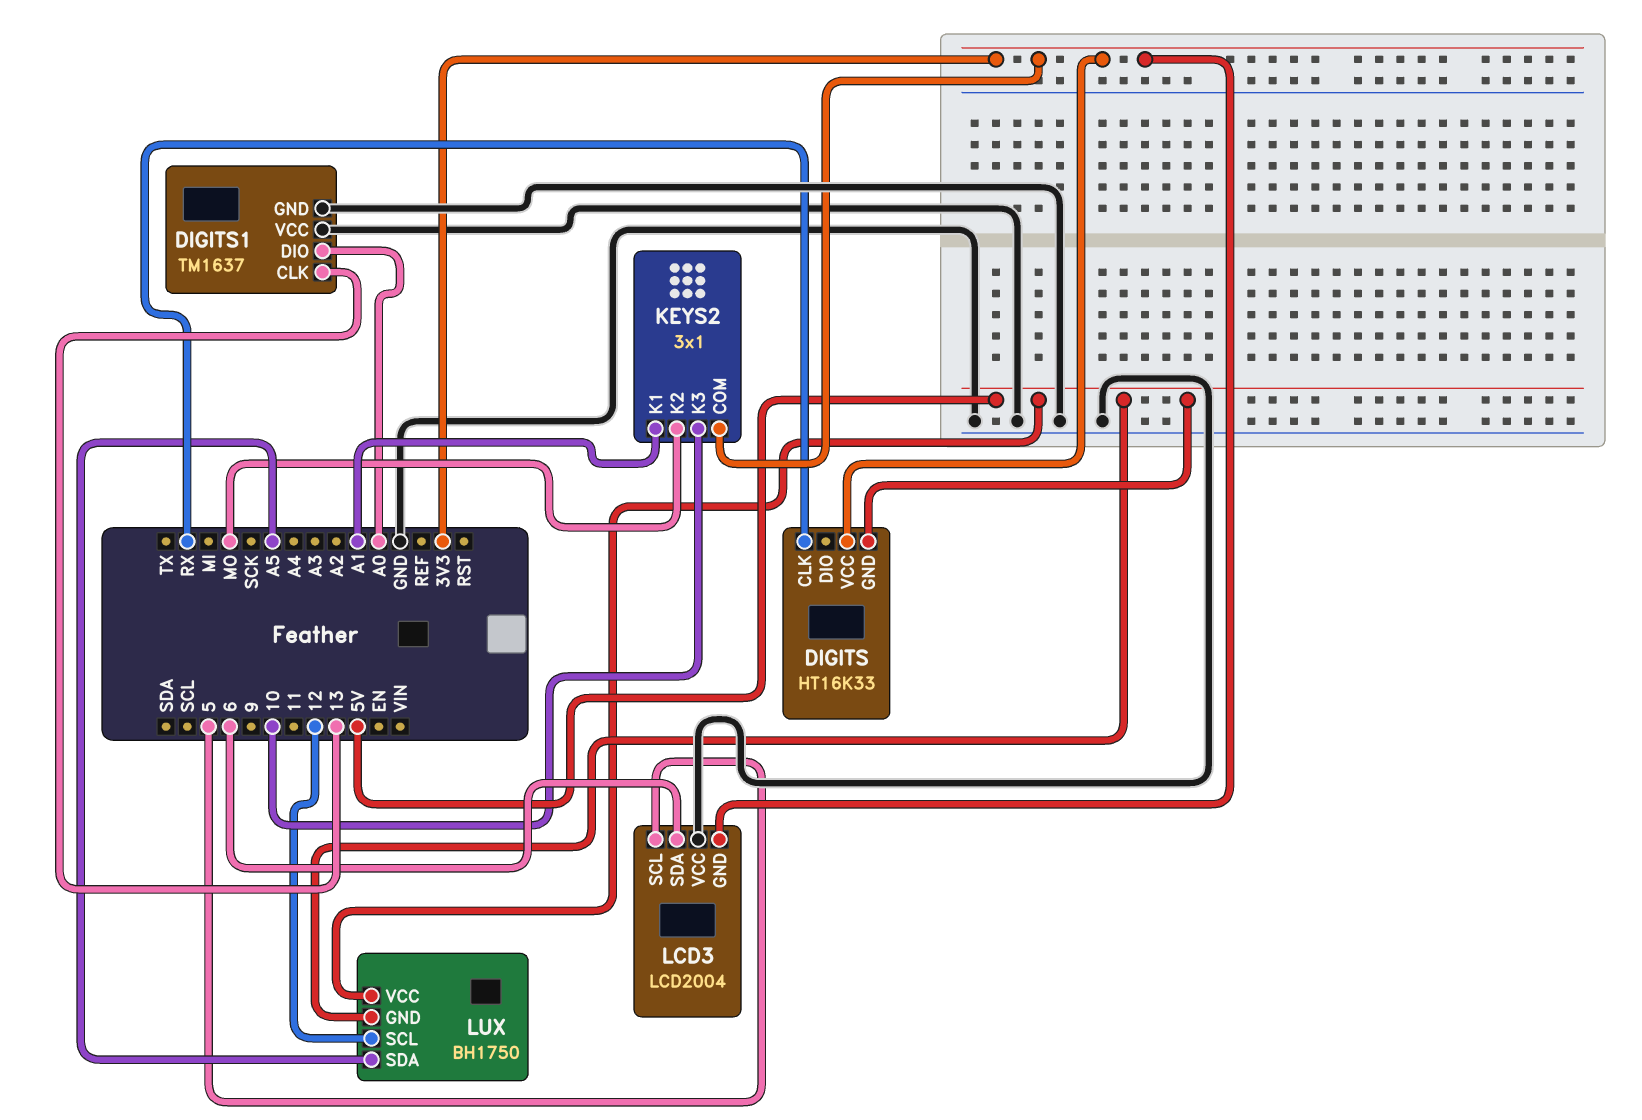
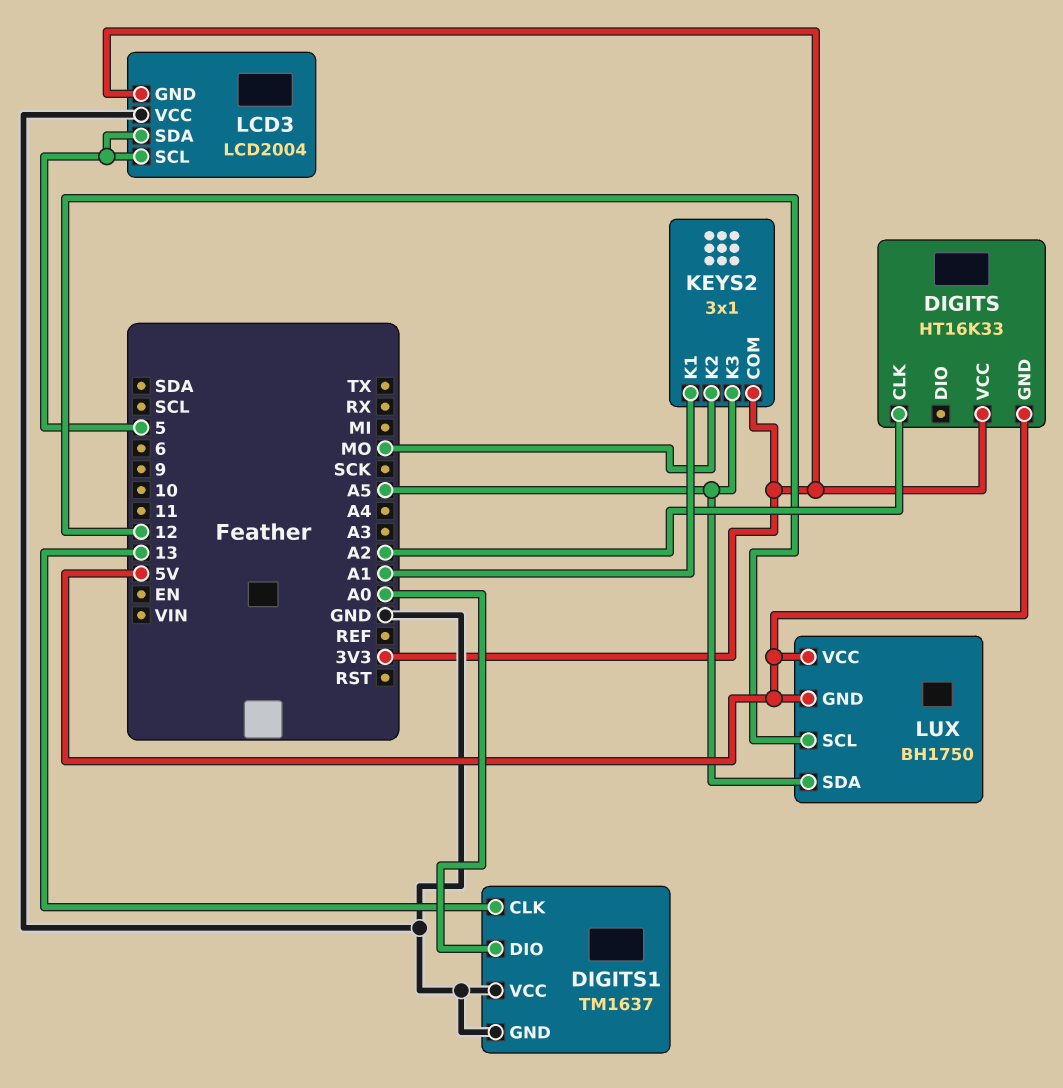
DIGITS pin CLK: RX -> A2
KEYS2 pin K3: 10 -> A5
LCD3 pin SDA: 6 -> 5

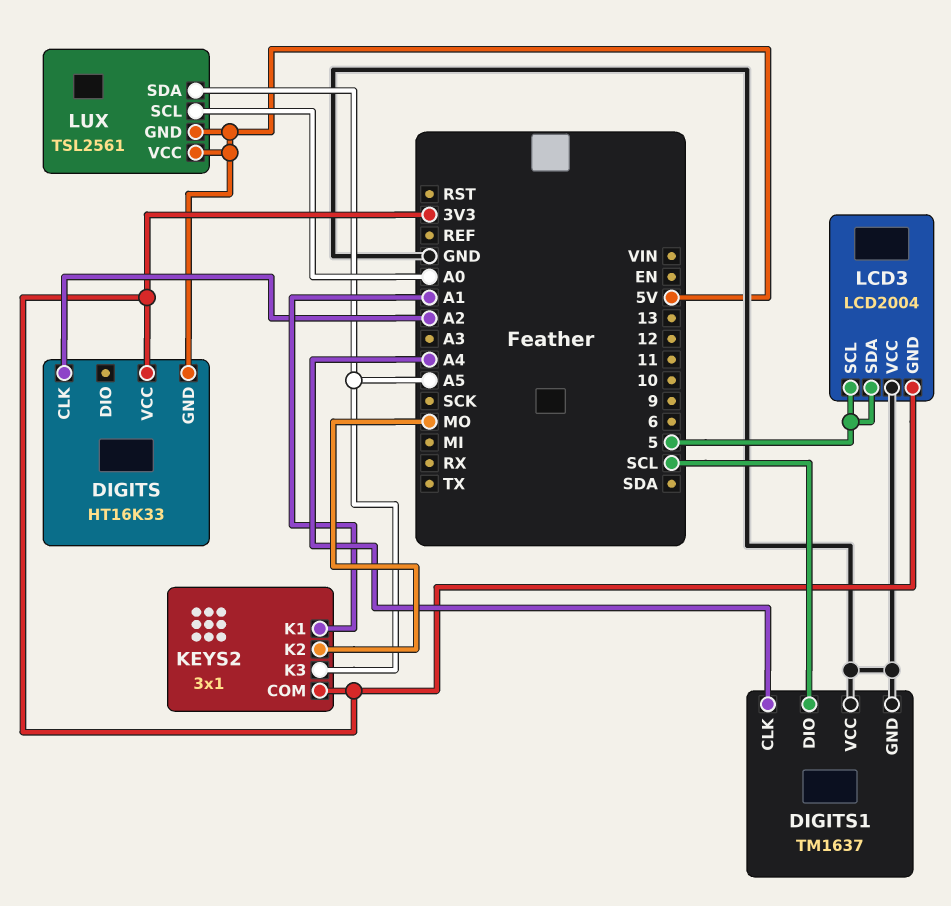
DIGITS1 pin CLK: 13 -> A4
DIGITS1 pin DIO: A0 -> SCL
LUX: BH1750 -> TSL2561
LUX pin SCL: 12 -> A0

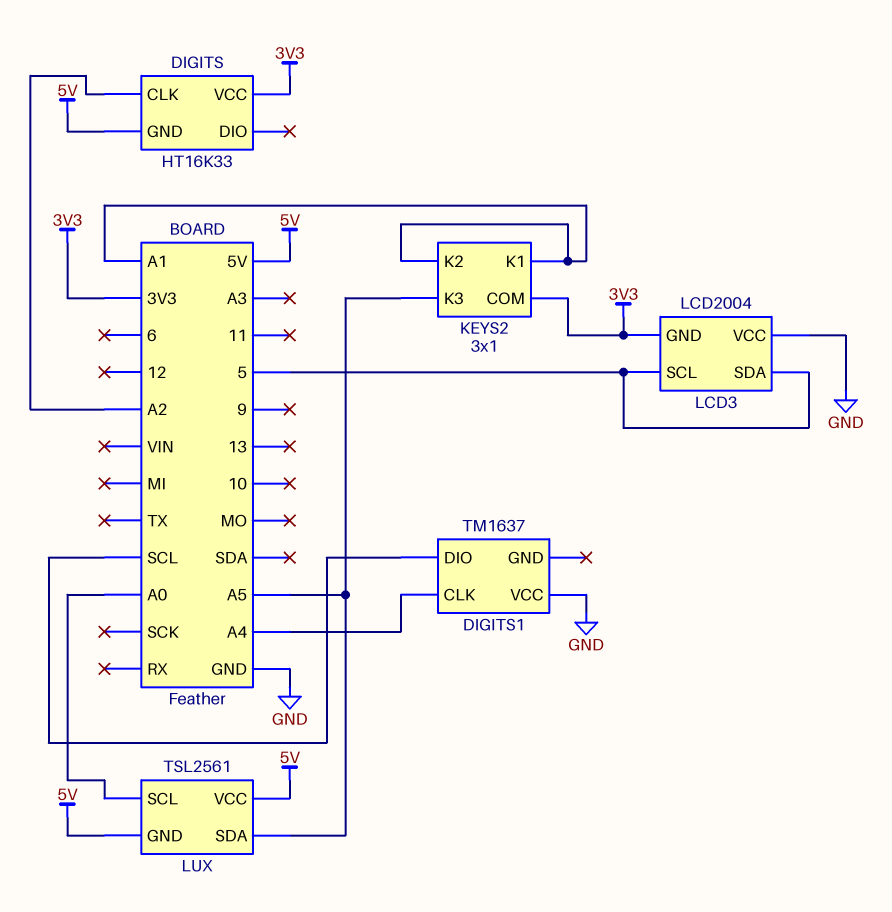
DIGITS1 pin GND: GND -> none
KEYS2 pin K2: MO -> A1

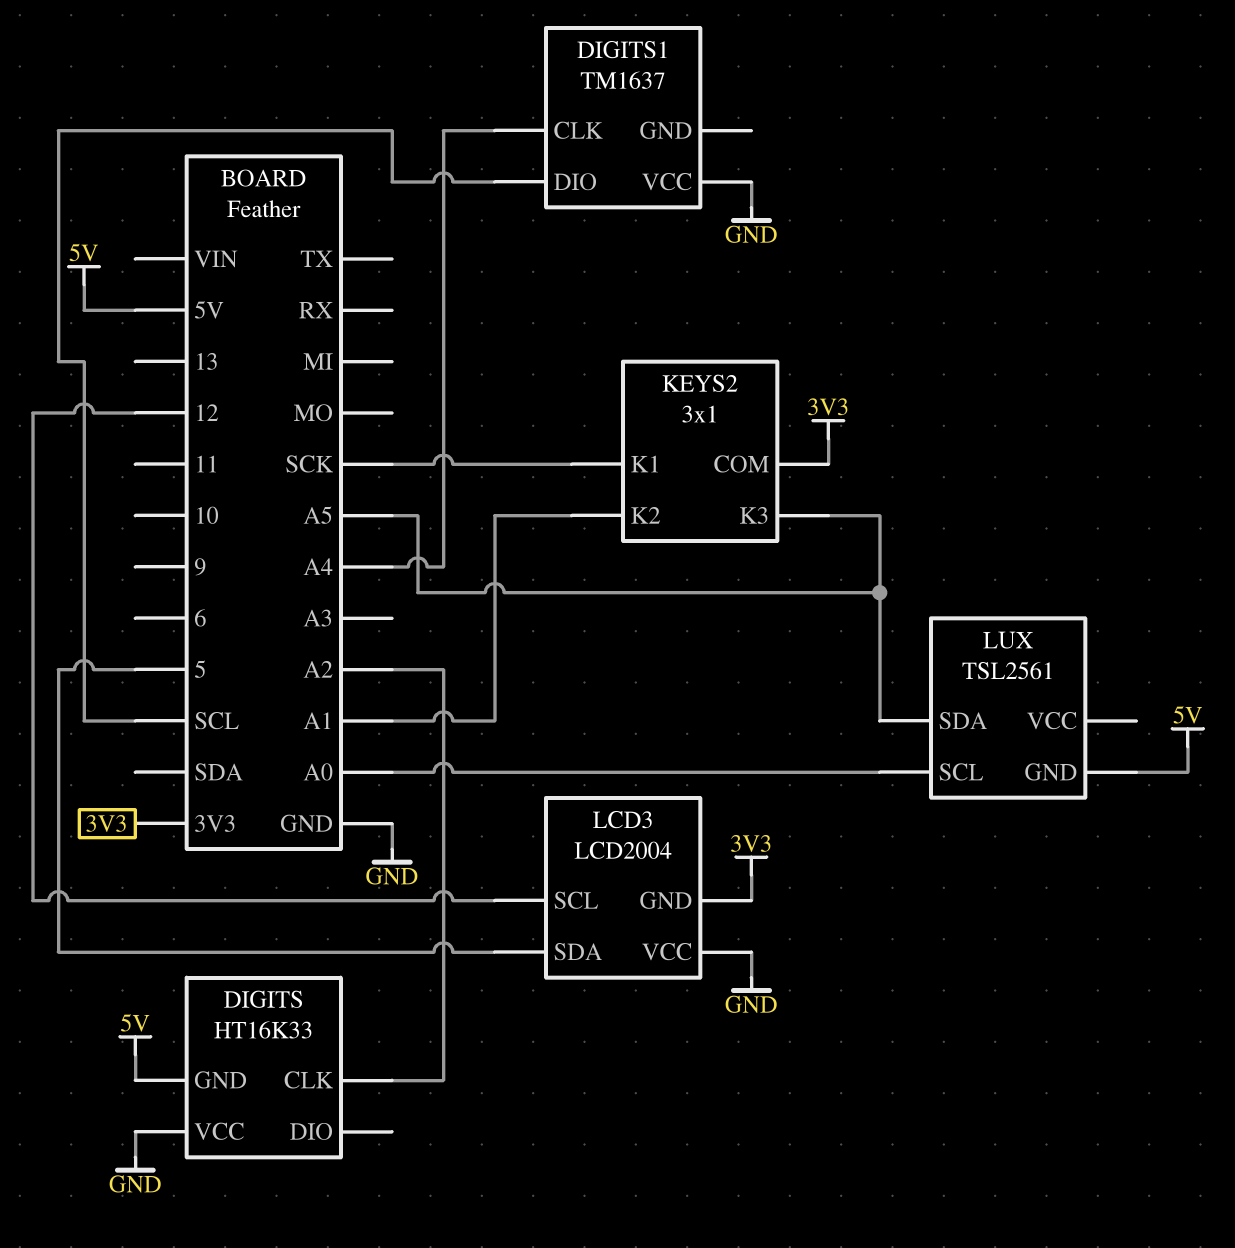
DIGITS pin VCC: 3V3 -> GND
KEYS2 pin K1: A1 -> SCK
LCD3 pin SCL: 5 -> 12
LUX pin VCC: 5V -> none

